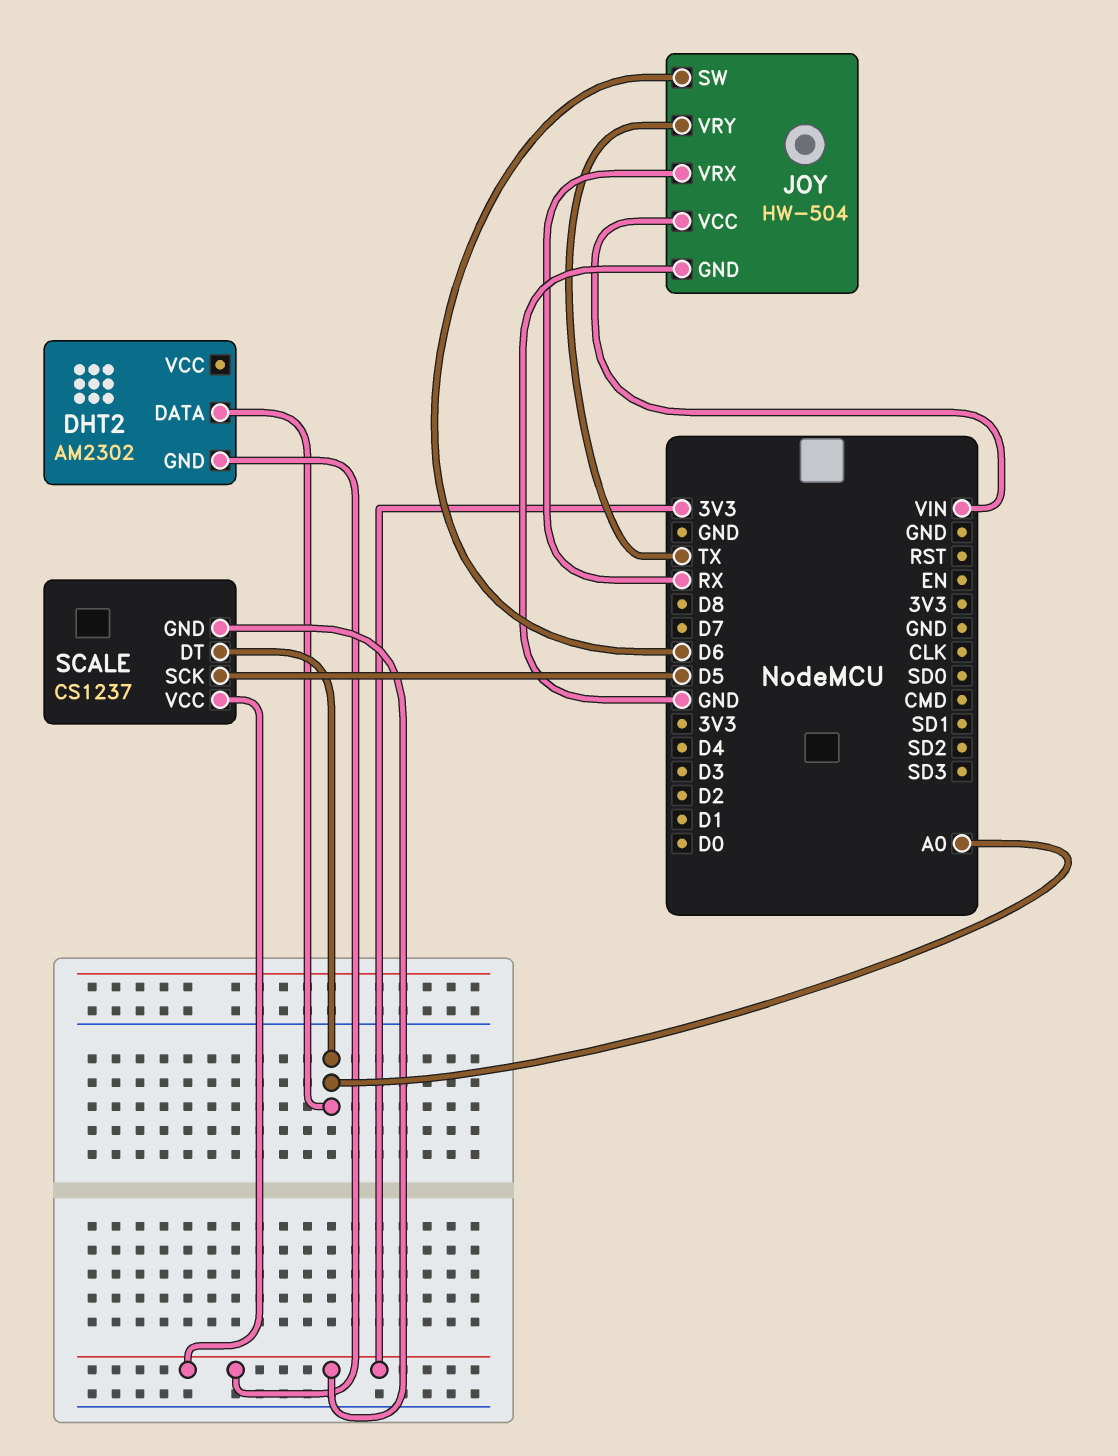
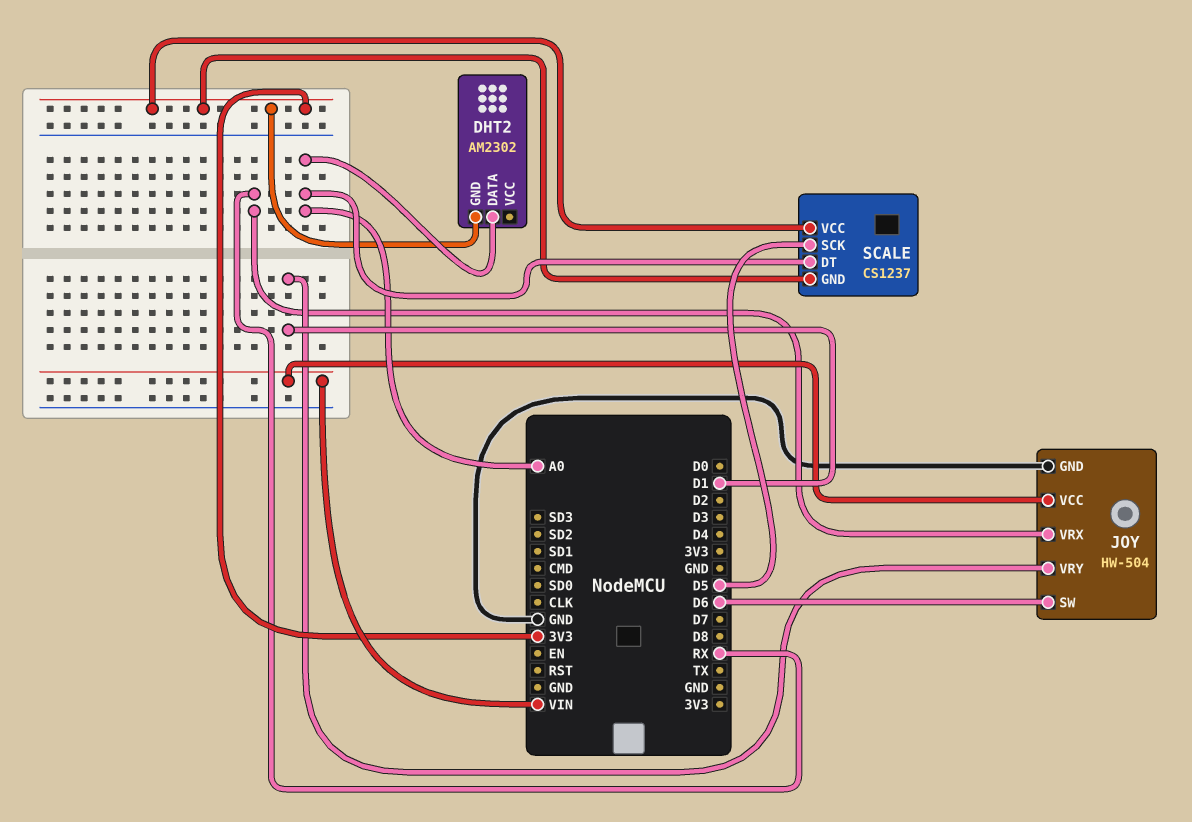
JOY pin VRY: TX -> D1

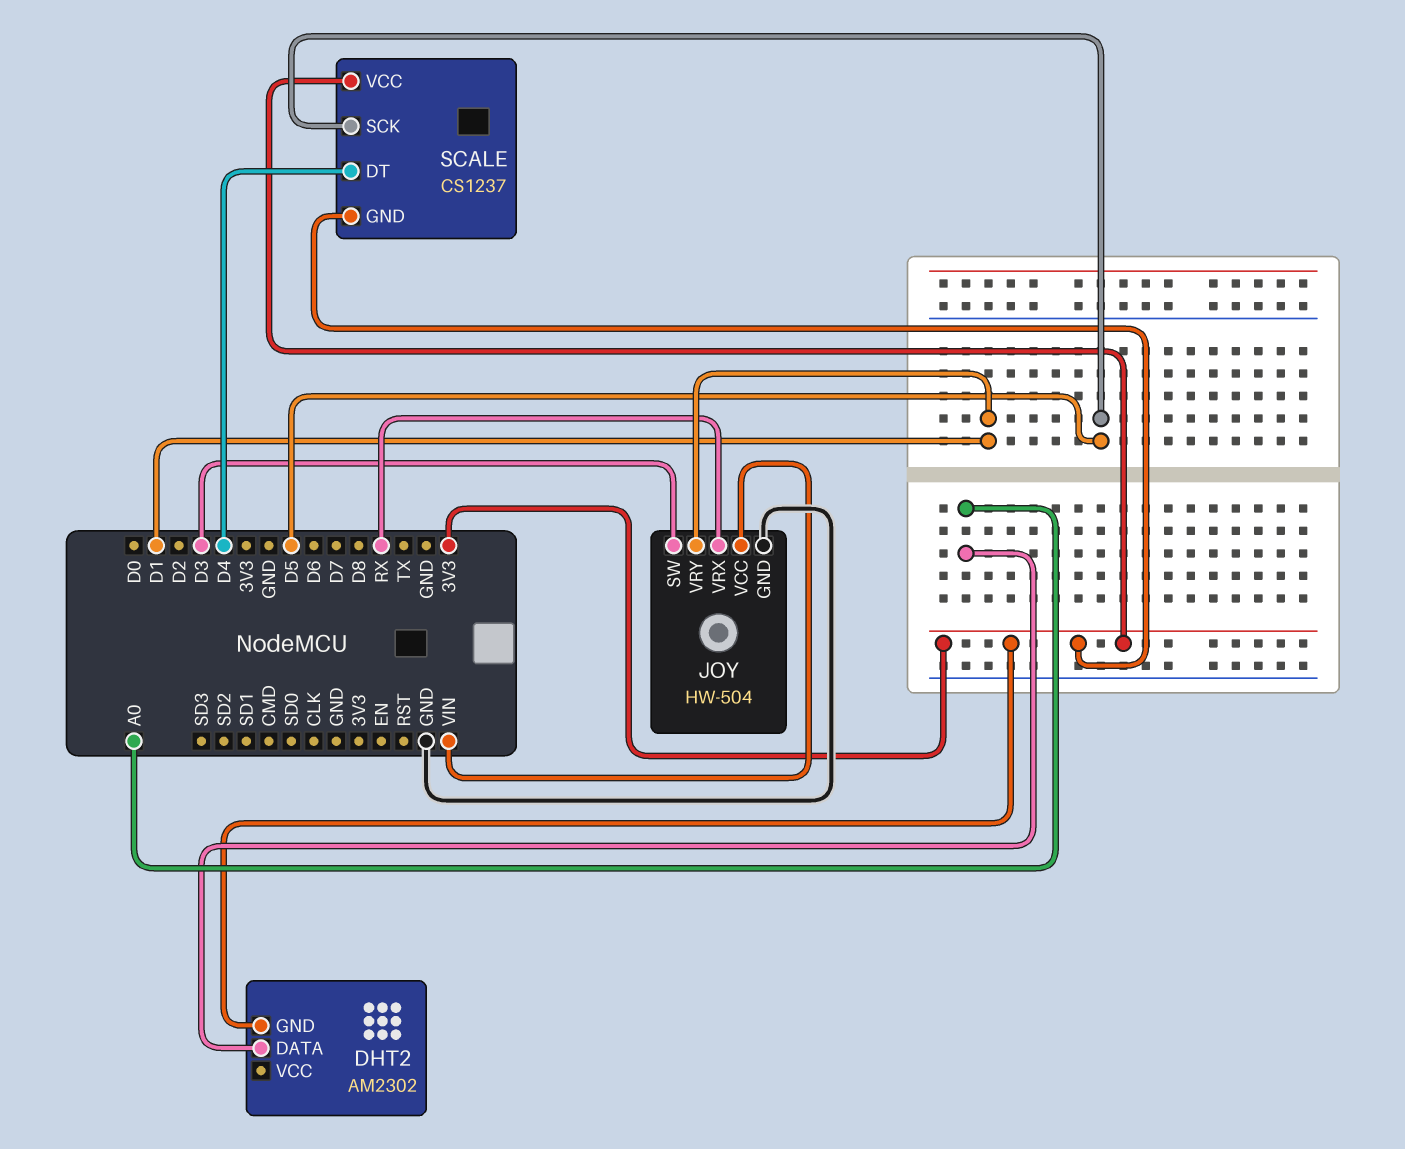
JOY pin SW: D6 -> D3
SCALE pin DT: A0 -> D4

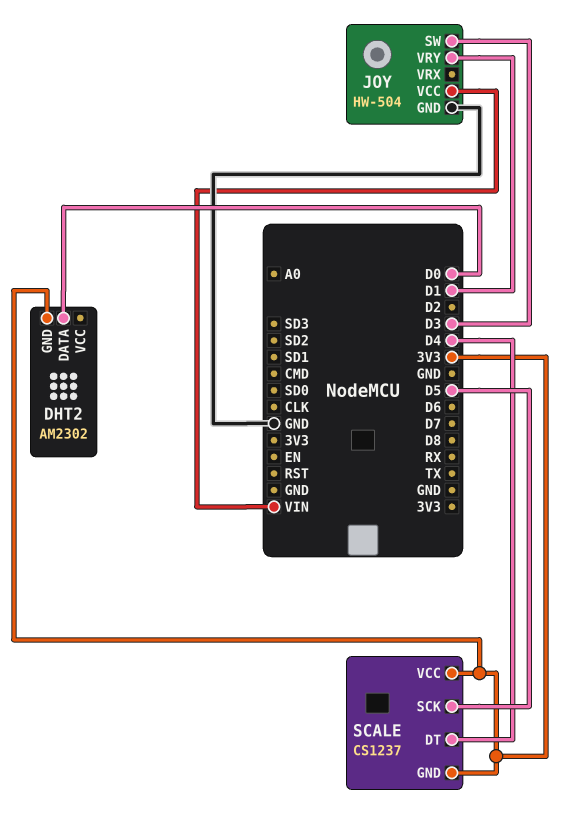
DHT2 pin DATA: A0 -> D0
JOY pin VRX: RX -> none

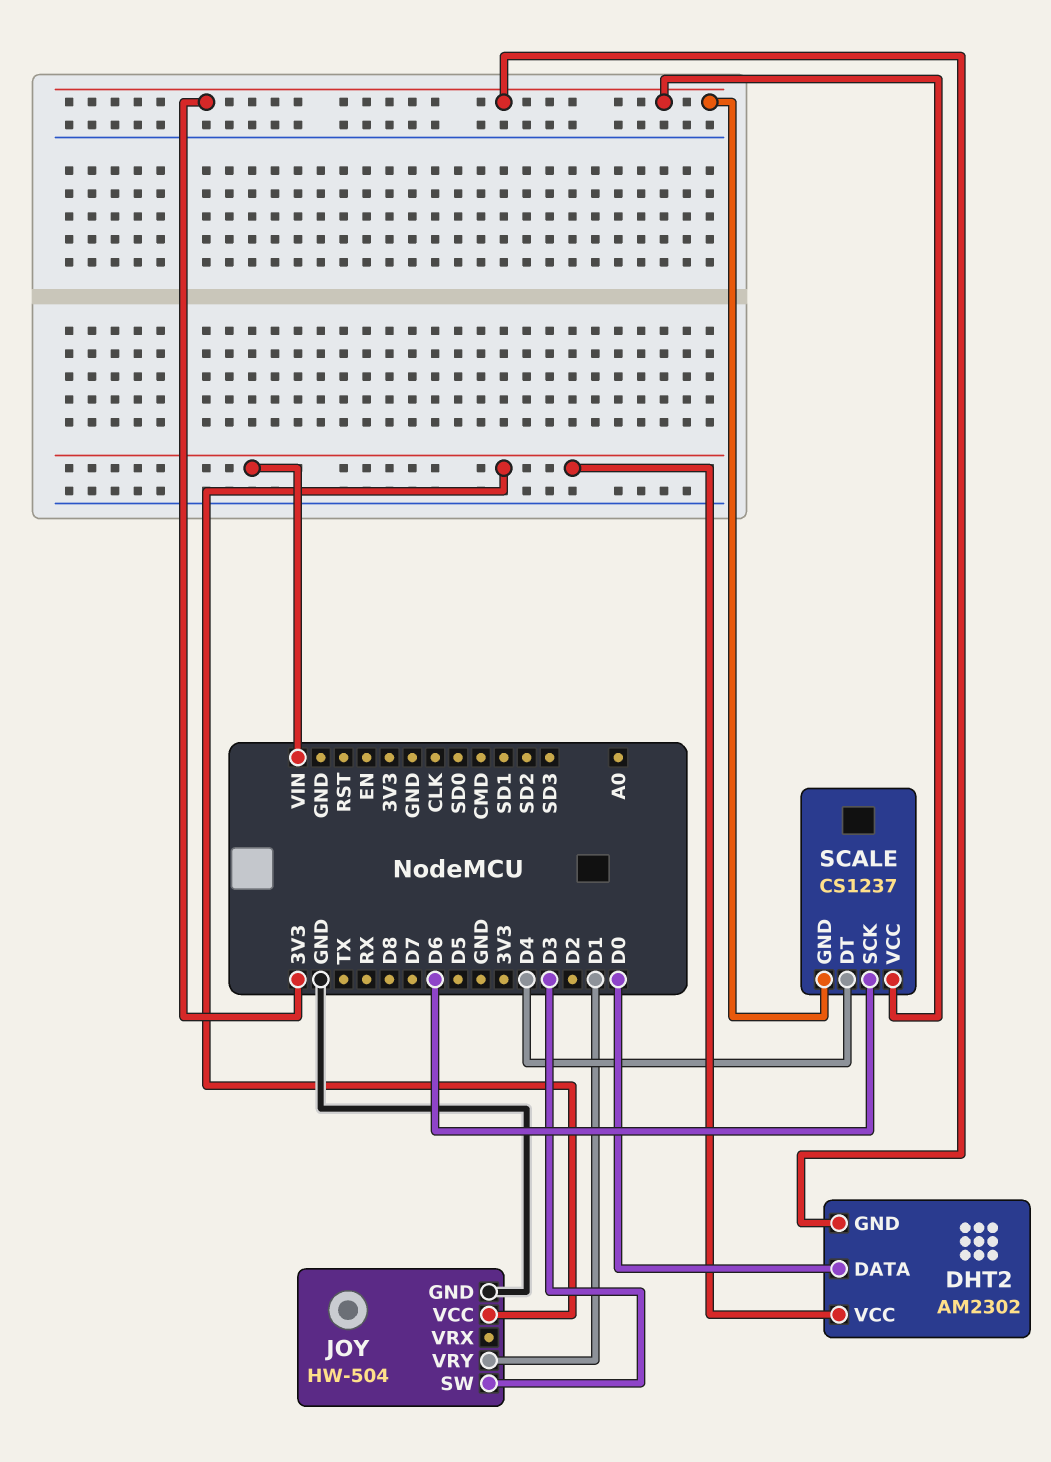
DHT2 pin VCC: none -> VIN
SCALE pin SCK: D5 -> D6

